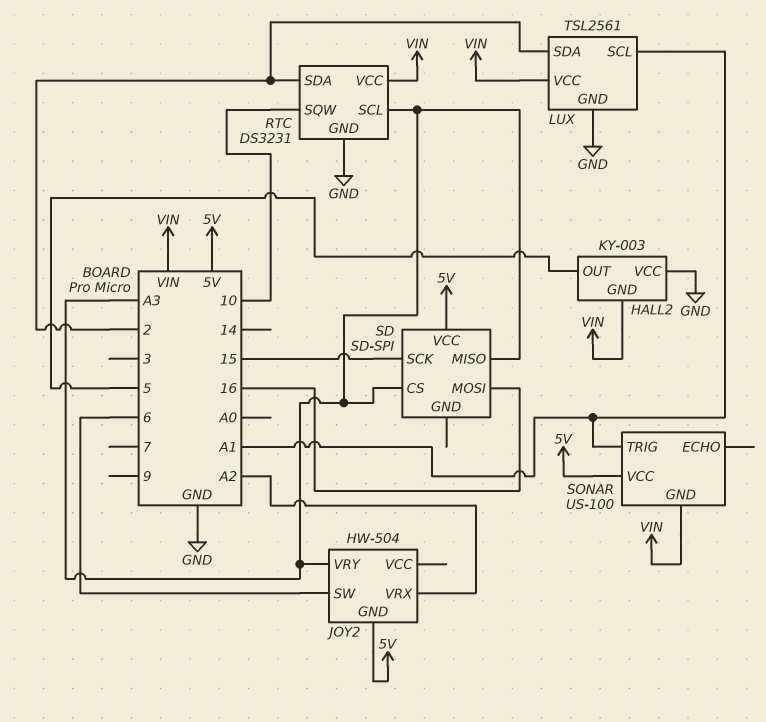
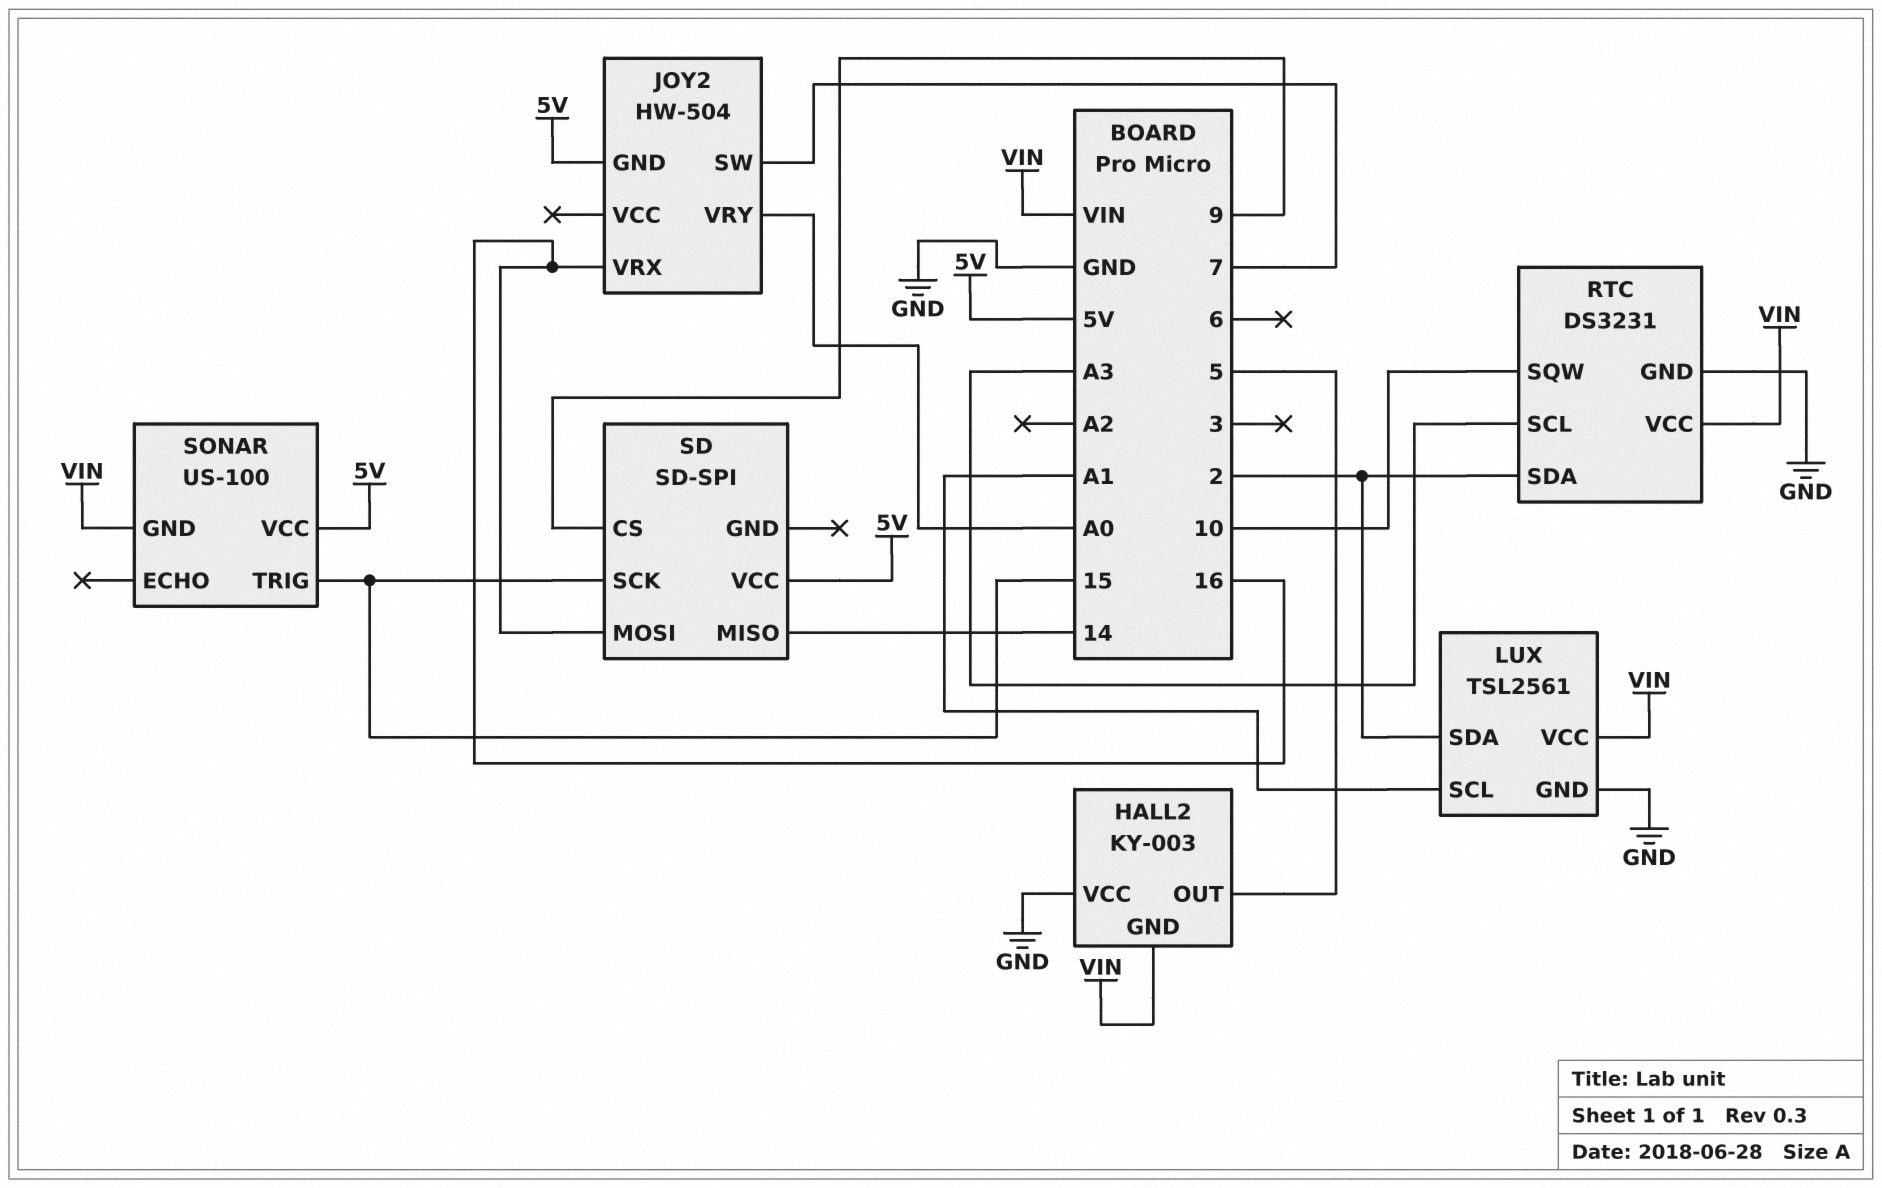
JOY2 pin SW: 6 -> 7
JOY2 pin VRX: A2 -> 16
JOY2 pin VRY: A3 -> A0
SD pin CS: A3 -> 9
SD pin MISO: A3 -> 14
SONAR pin TRIG: A1 -> 15

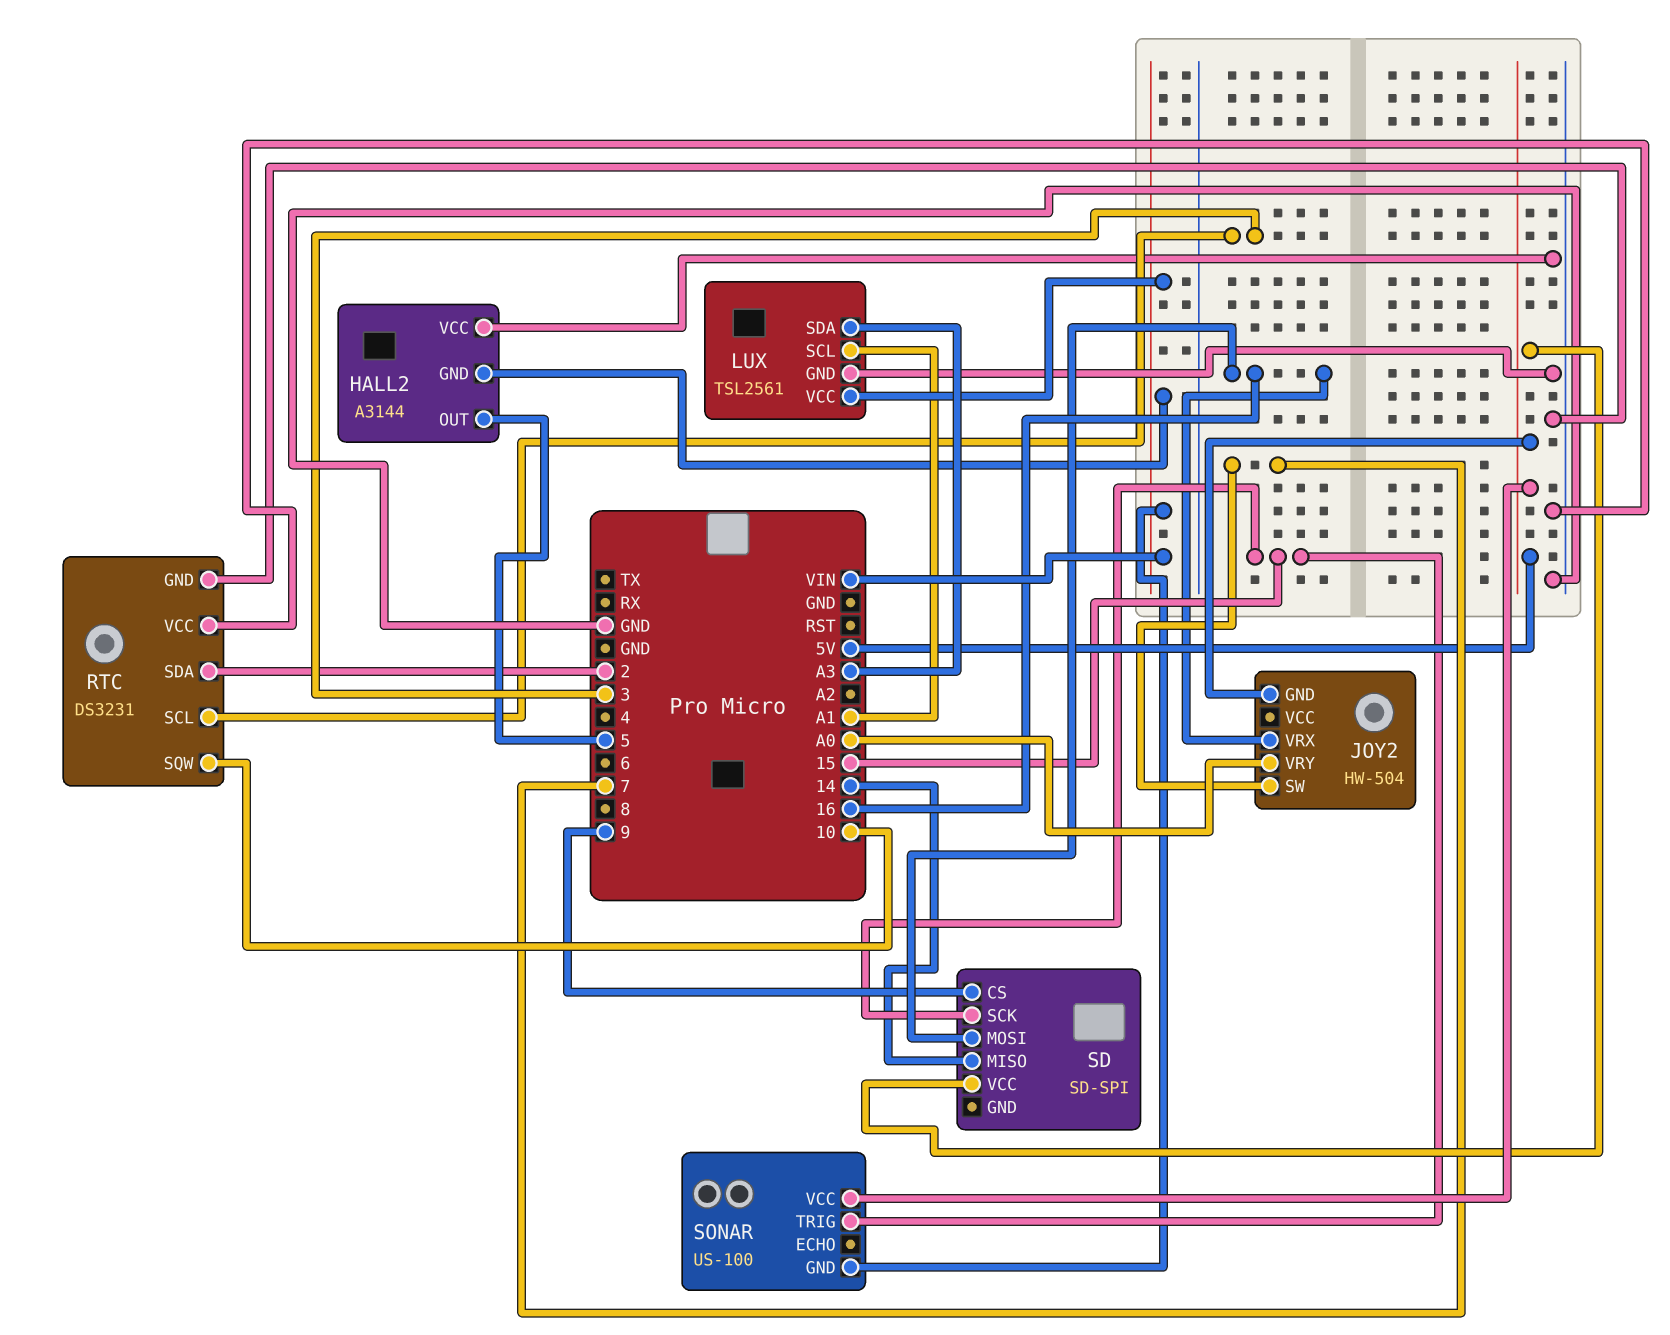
HALL2: KY-003 -> A3144
LUX pin SDA: 2 -> A3
RTC pin SCL: A3 -> 3
RTC pin VCC: VIN -> GND

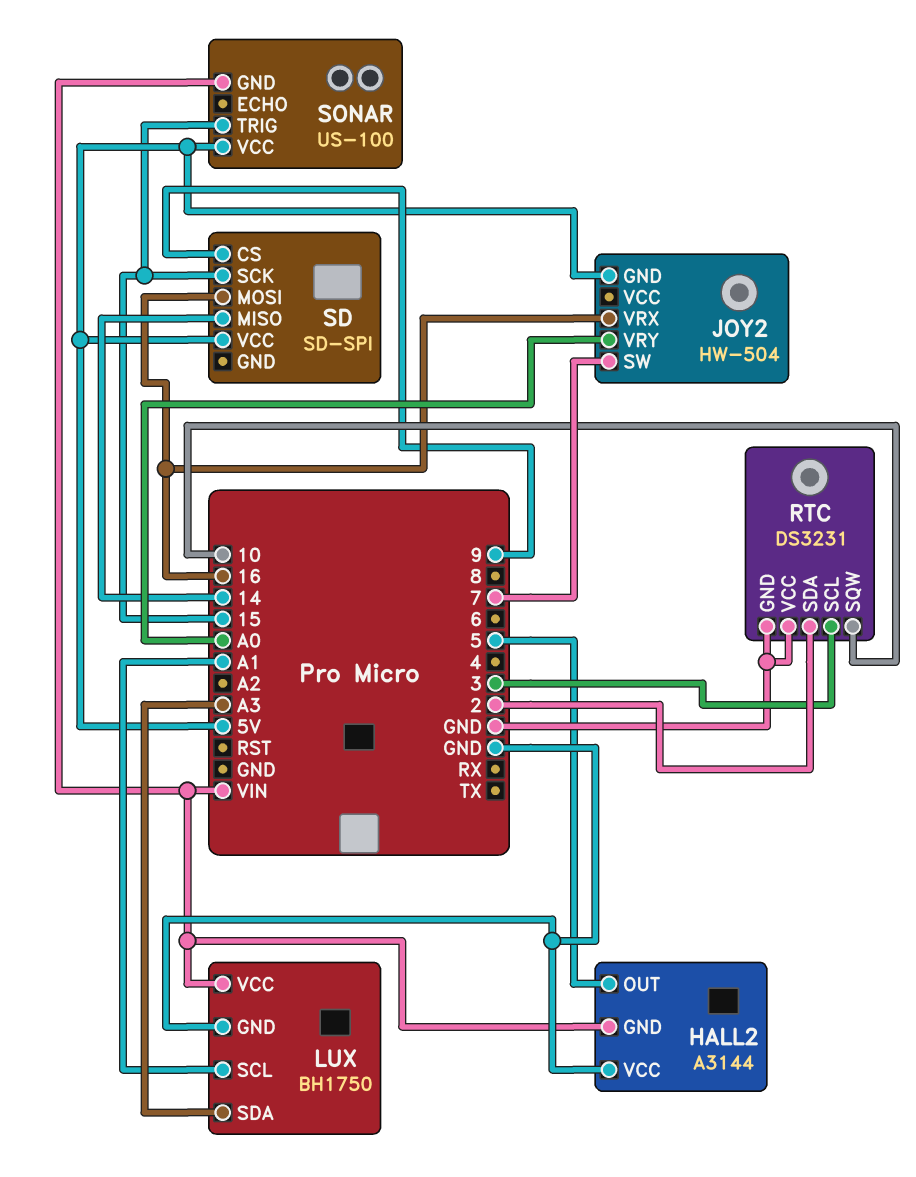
LUX: TSL2561 -> BH1750

